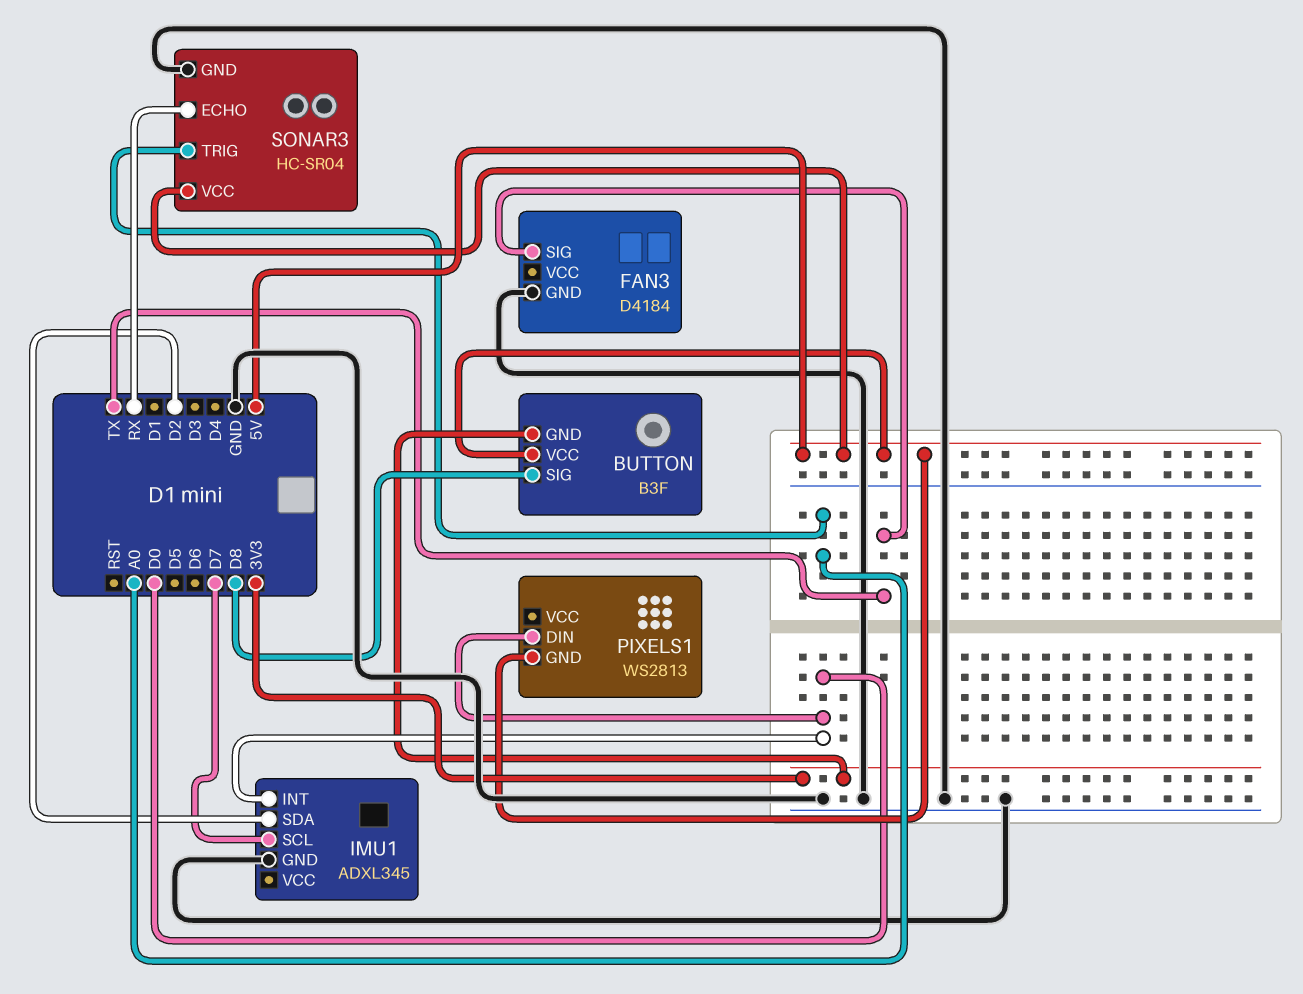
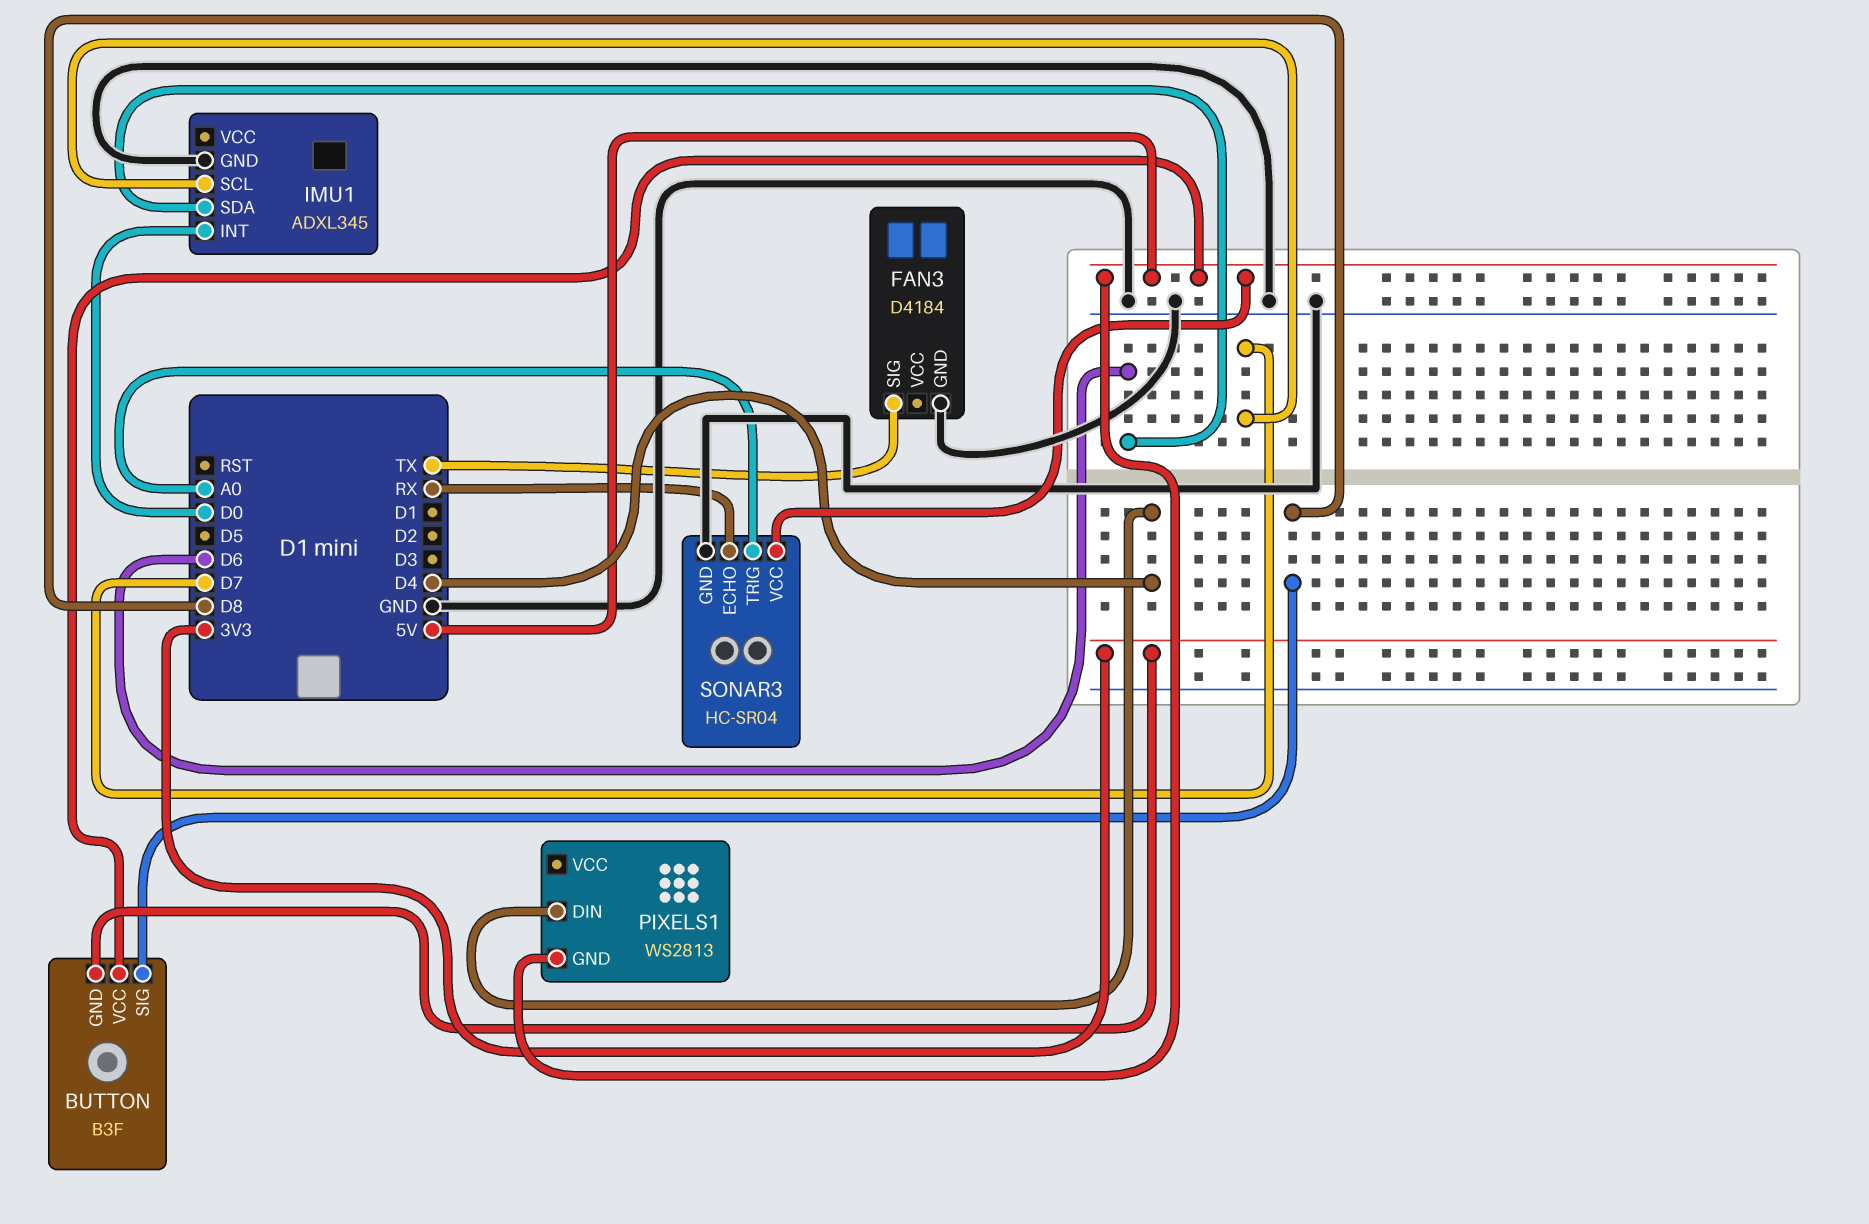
IMU1 pin SDA: D2 -> D6
PIXELS1 pin DIN: D0 -> D4

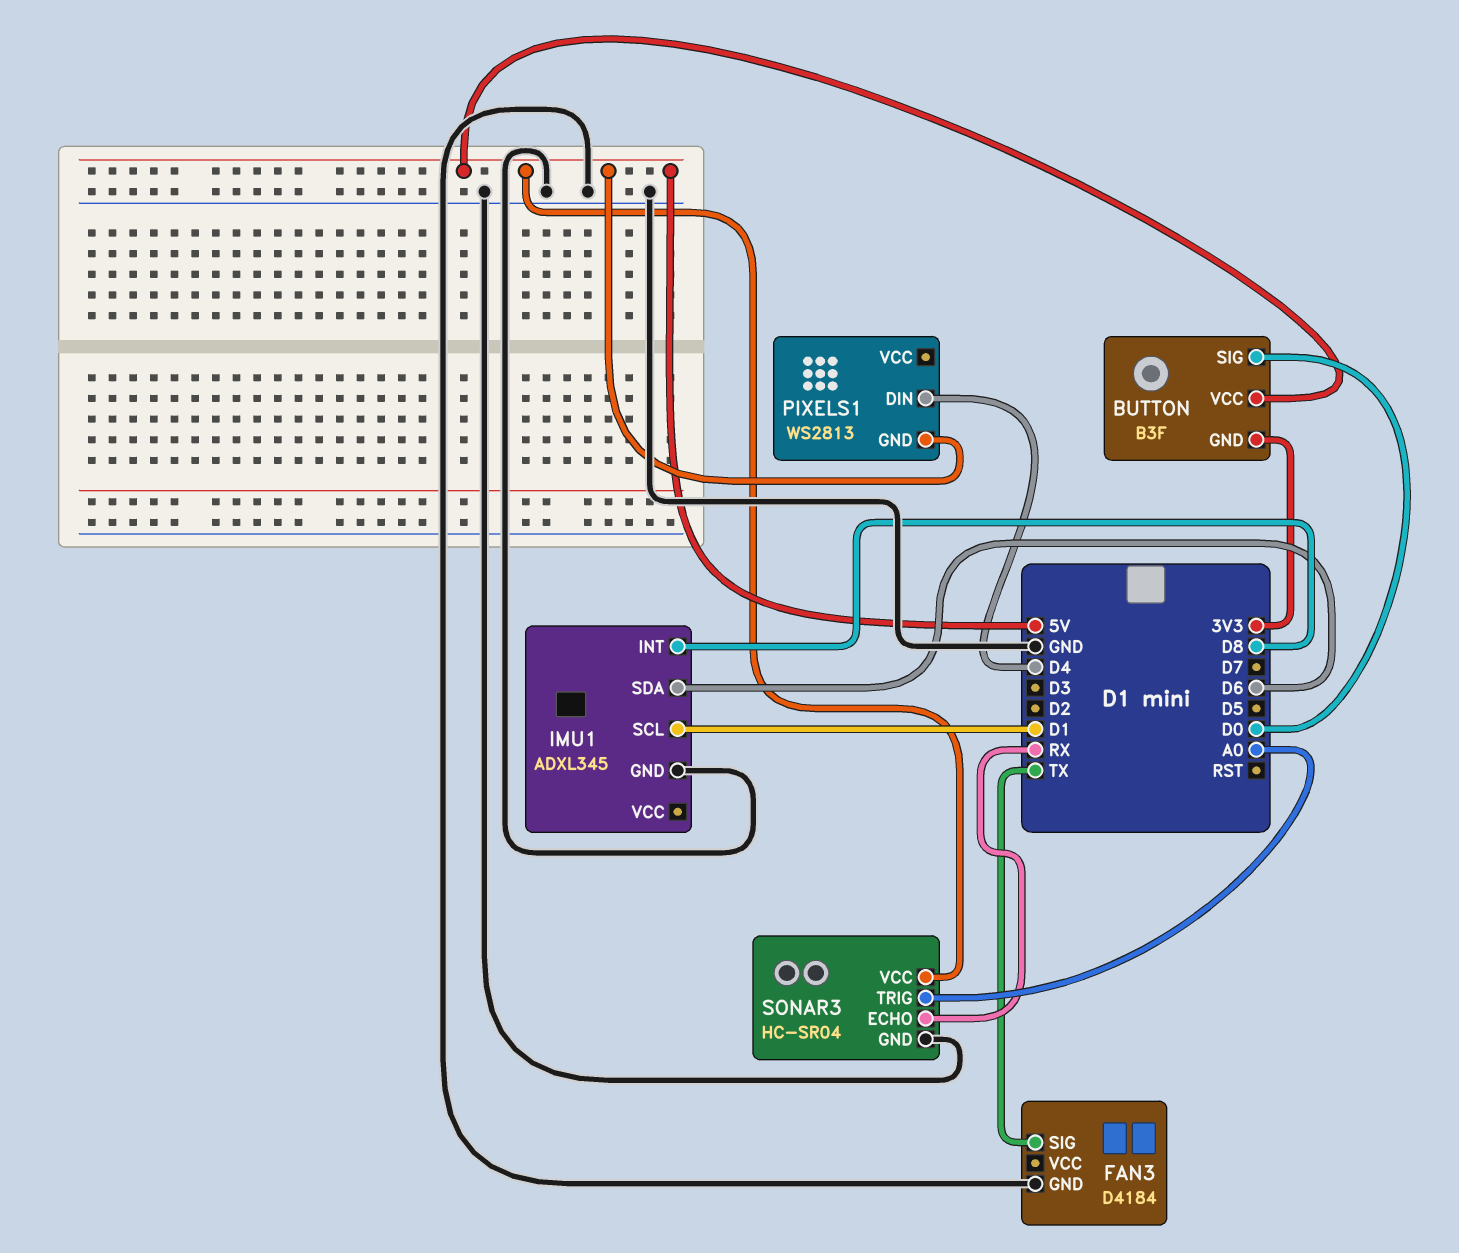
BUTTON pin SIG: D8 -> D0
IMU1 pin INT: D0 -> D8
IMU1 pin SCL: D7 -> D1

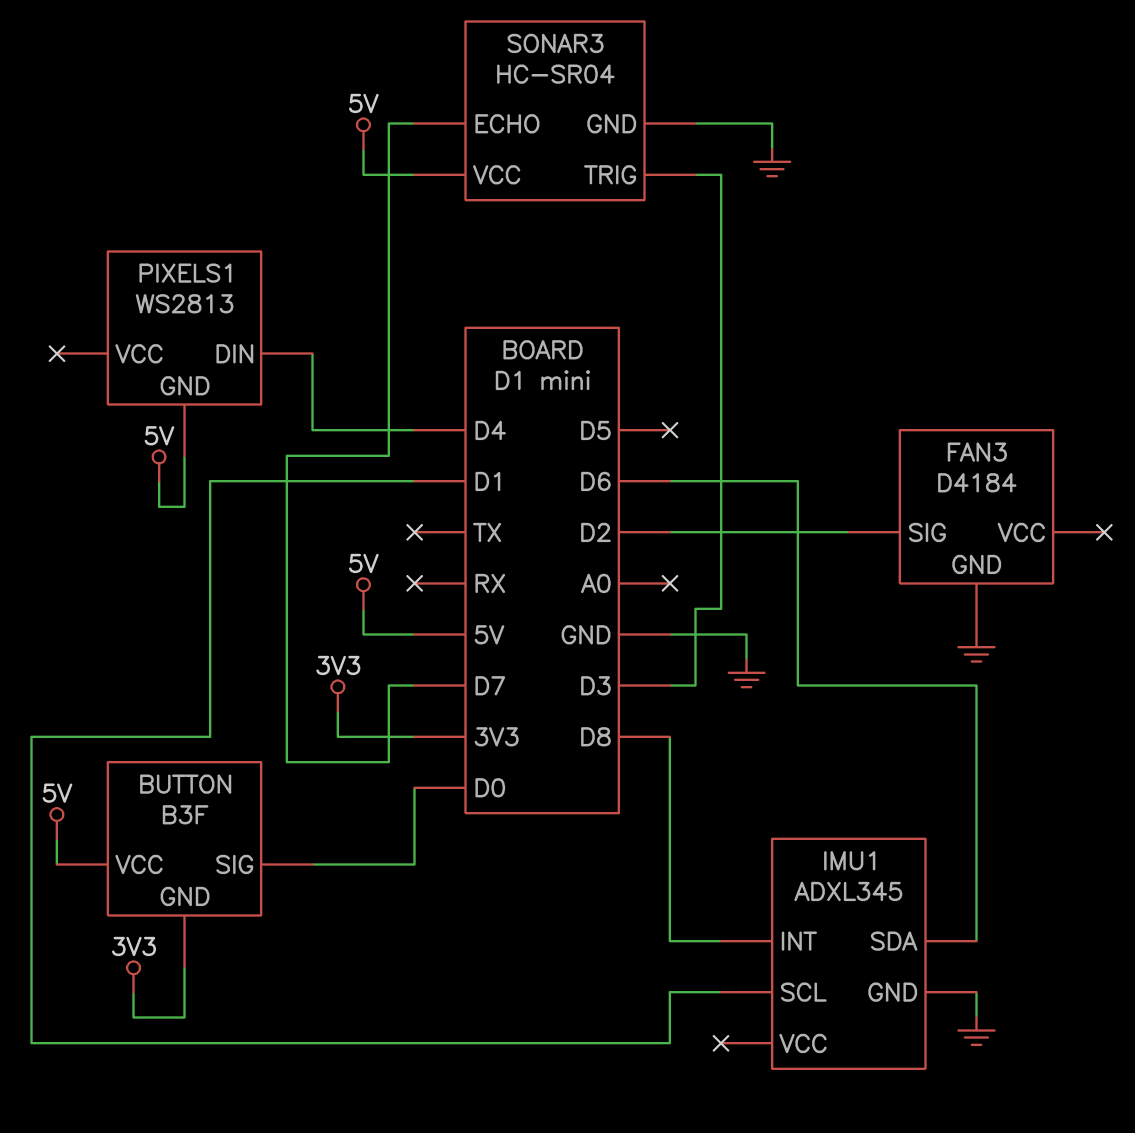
FAN3 pin SIG: TX -> D2
SONAR3 pin ECHO: RX -> D7
SONAR3 pin TRIG: A0 -> D3

